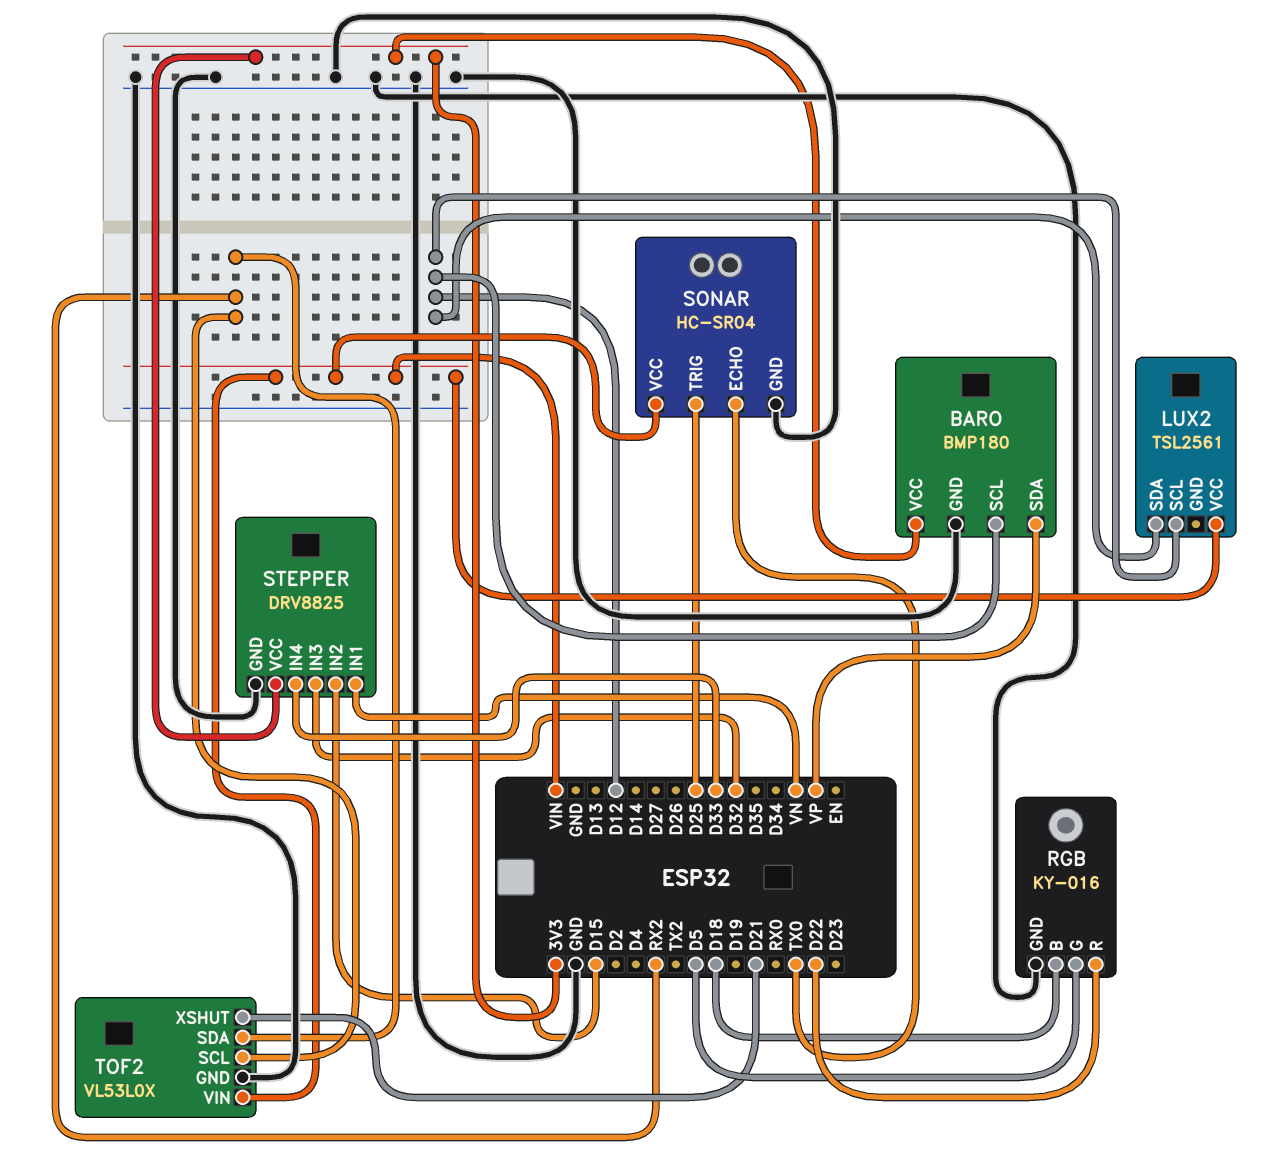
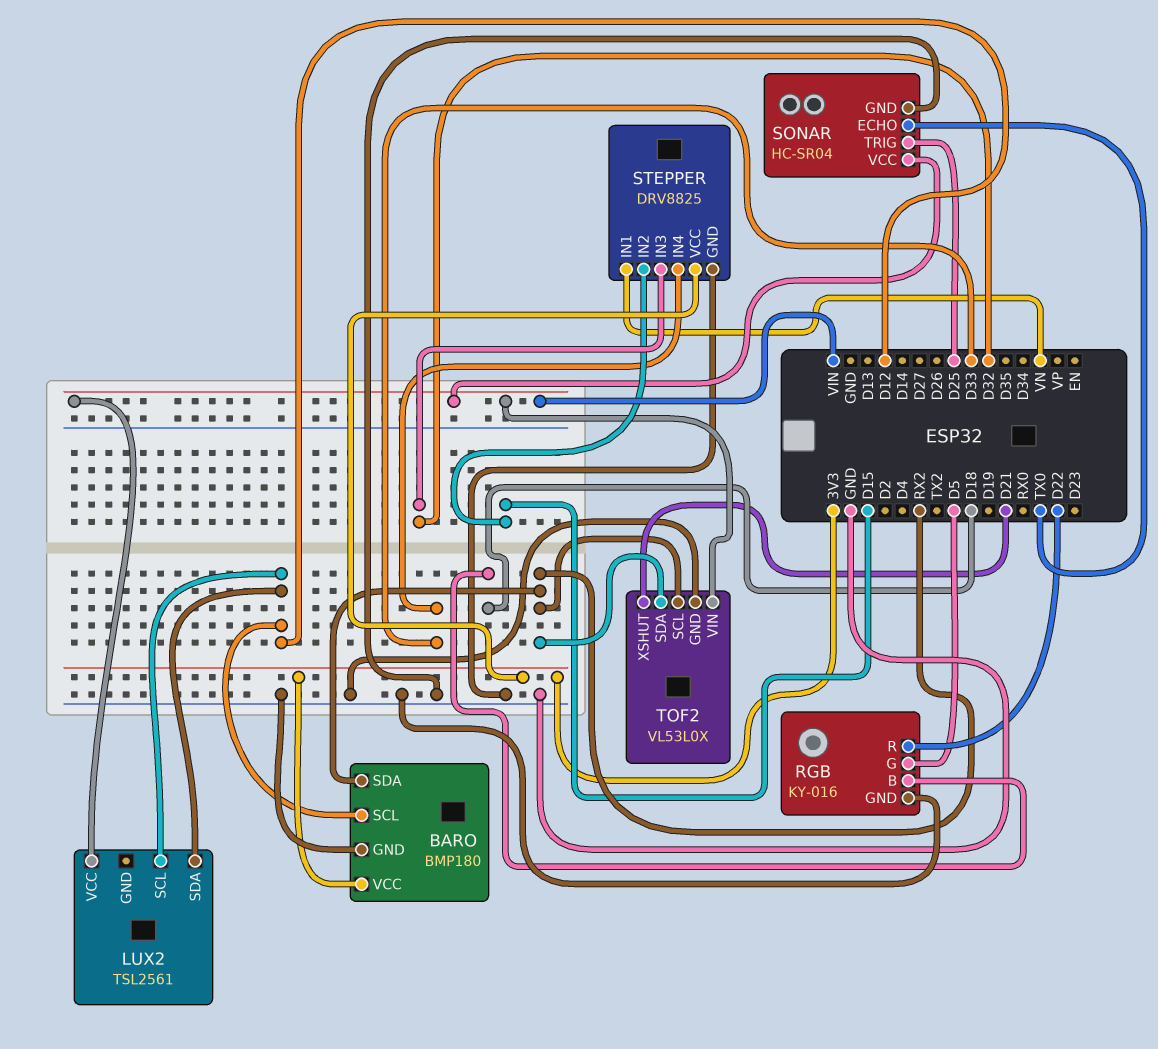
BARO pin SDA: VP -> RX2

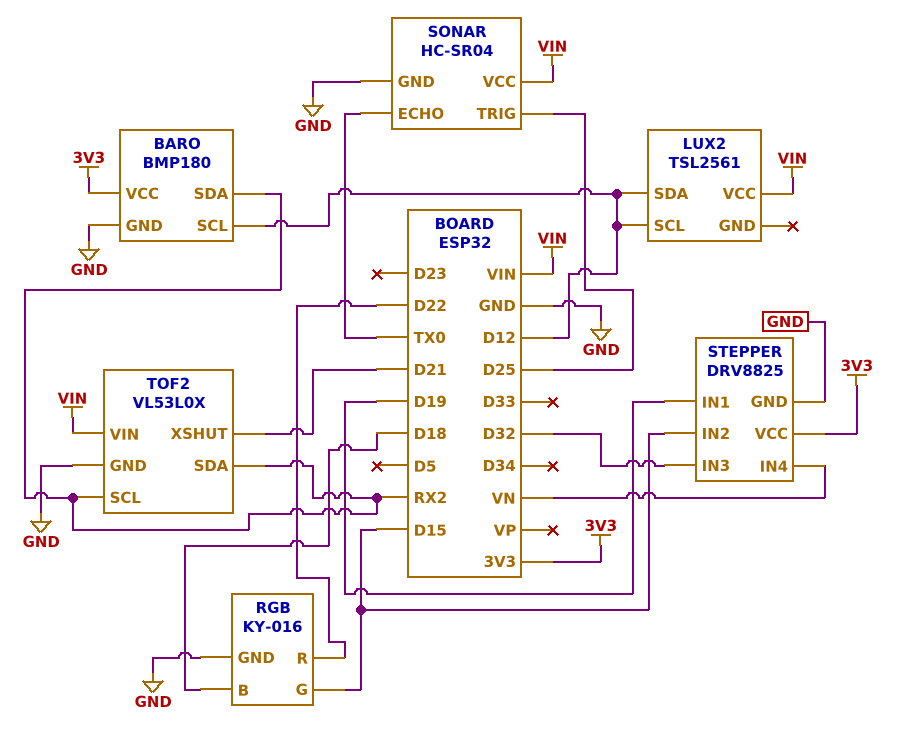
RGB pin G: D5 -> D15
STEPPER pin IN1: VN -> D19
STEPPER pin IN4: D33 -> VN

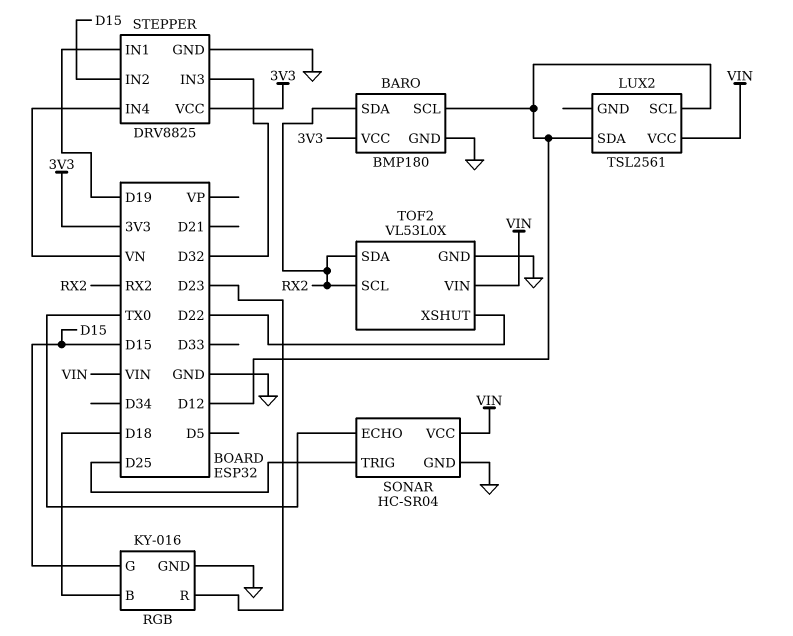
RGB pin R: D22 -> D23
TOF2 pin XSHUT: D21 -> D22

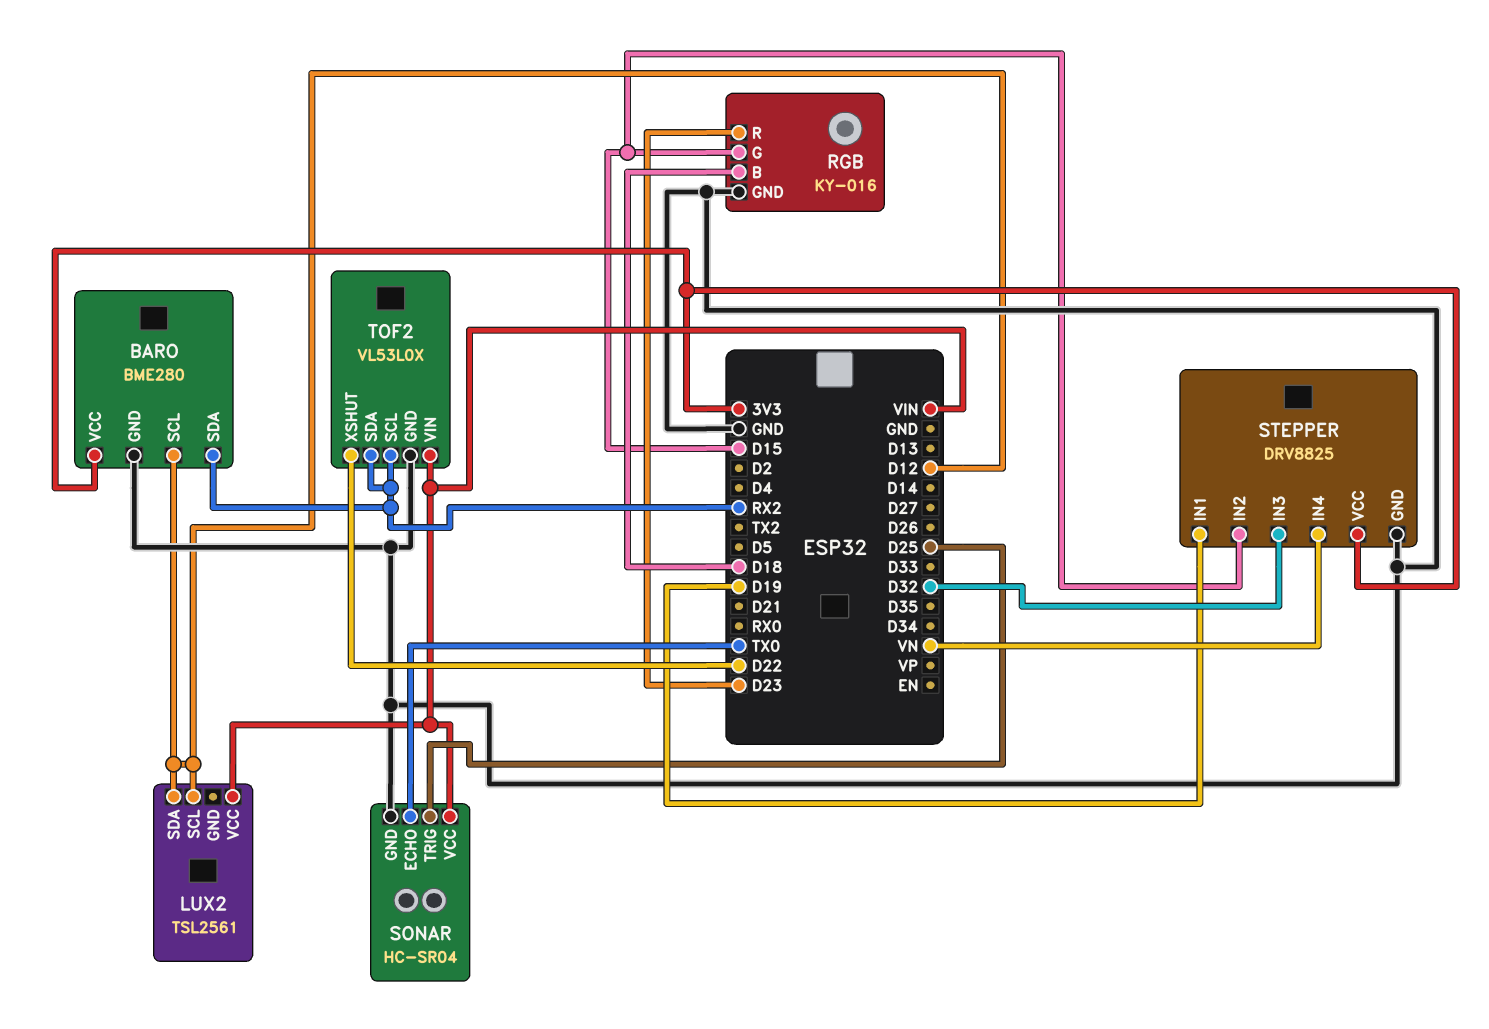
BARO: BMP180 -> BME280

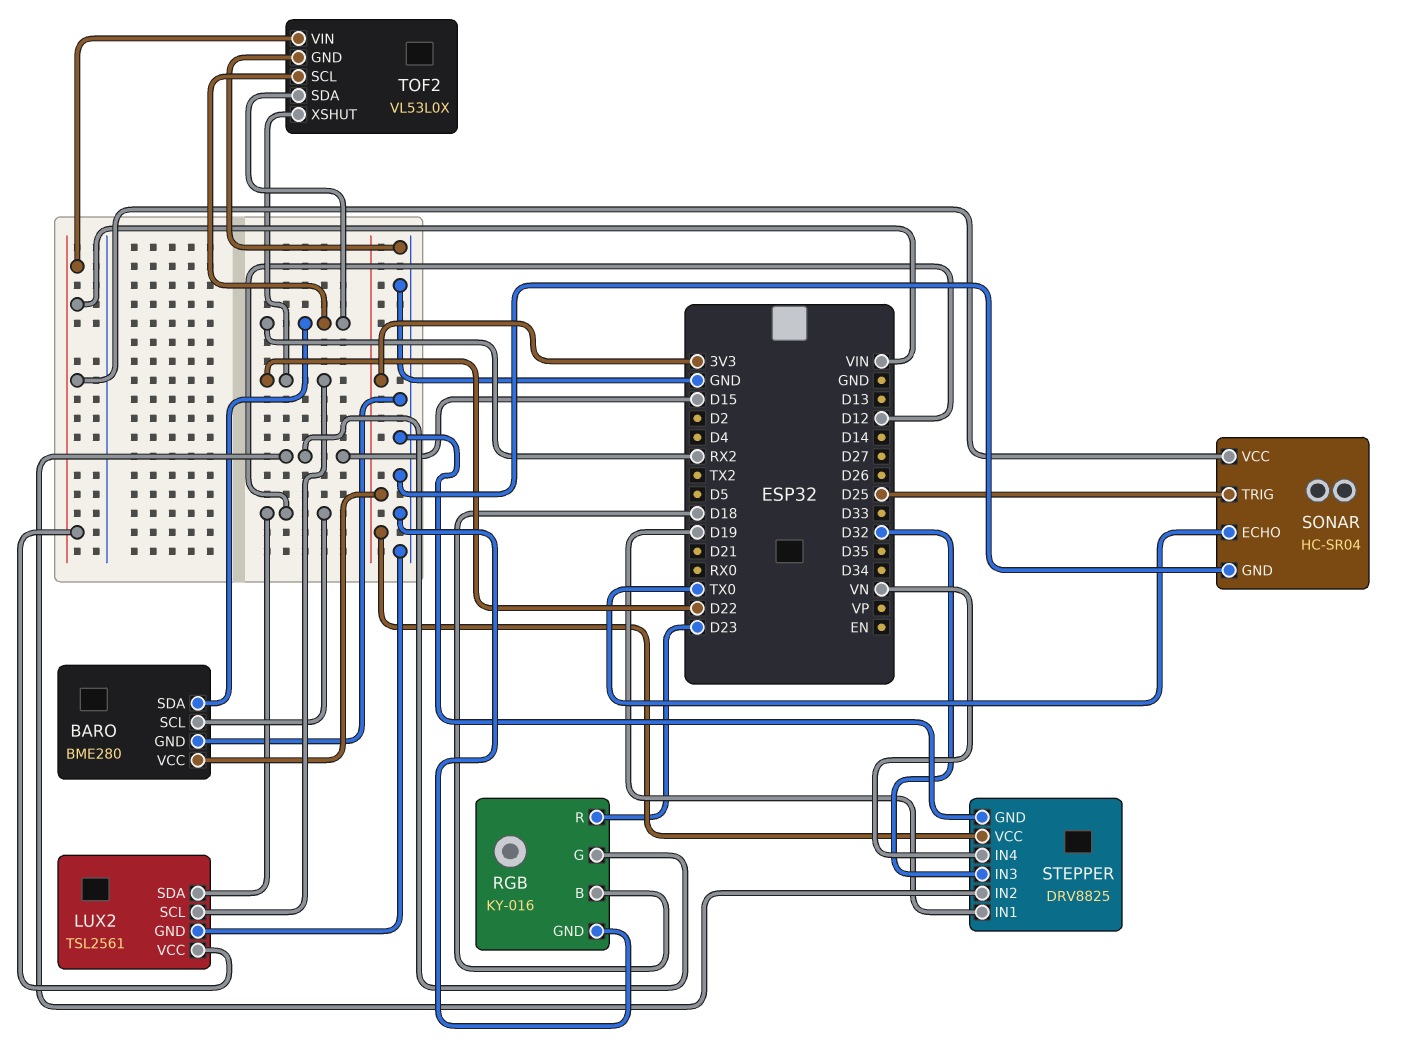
LUX2 pin GND: none -> GND
LUX2 pin SCL: D12 -> D22

